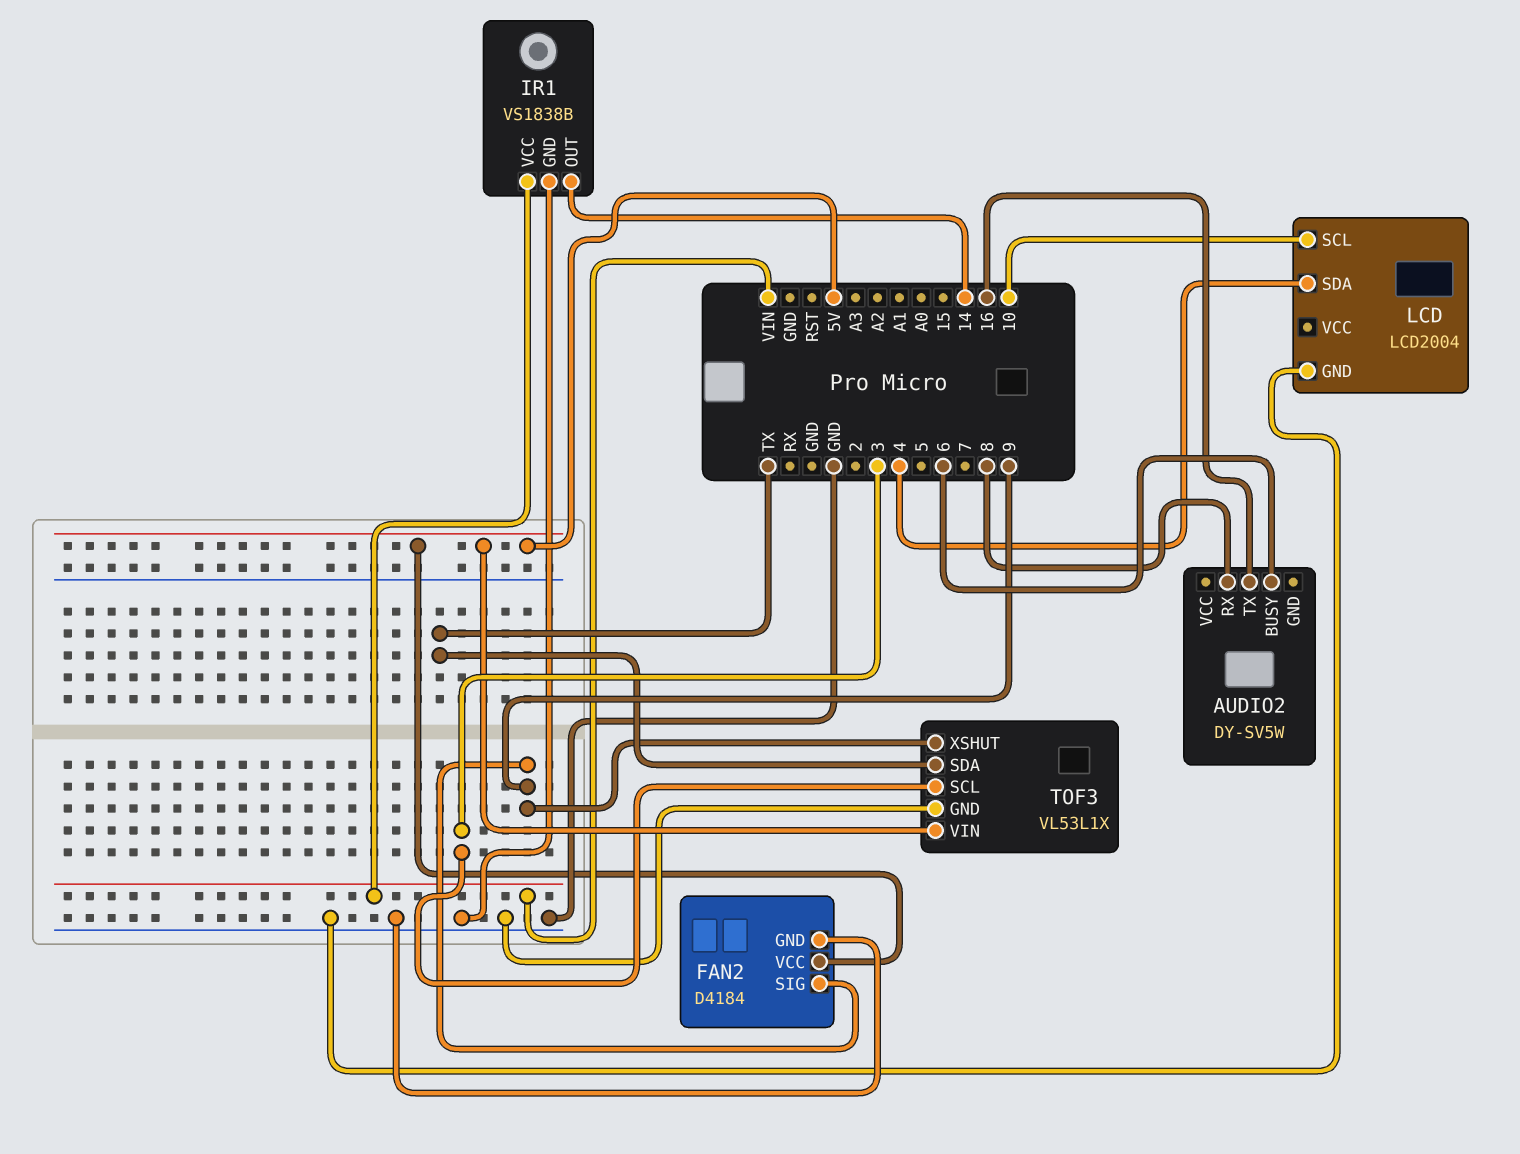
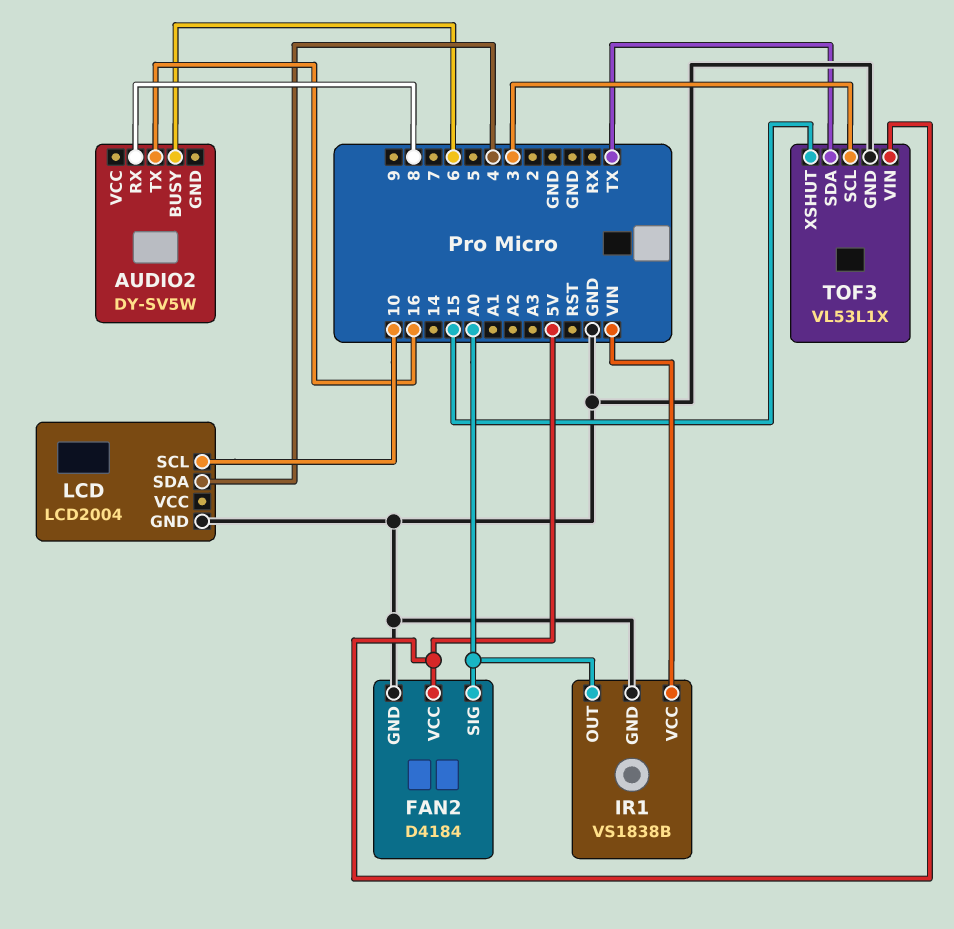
FAN2 pin SIG: 9 -> A0
IR1 pin OUT: 14 -> A0
TOF3 pin XSHUT: 9 -> 15

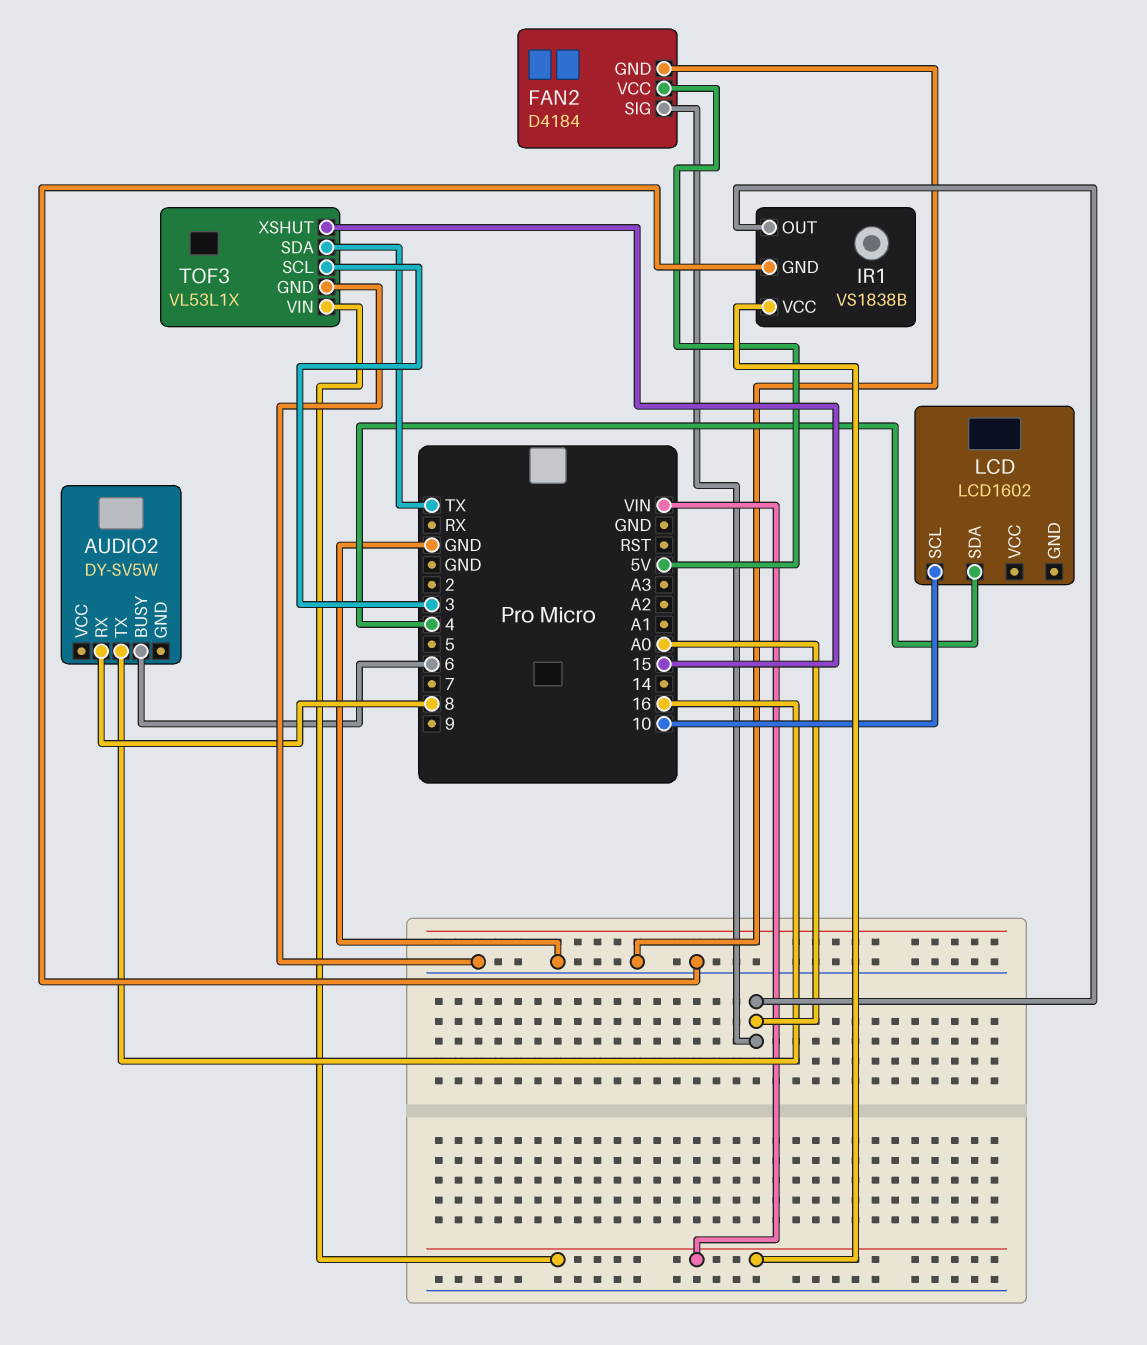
LCD: LCD2004 -> LCD1602
LCD pin GND: GND -> none
TOF3 pin VIN: 5V -> VIN

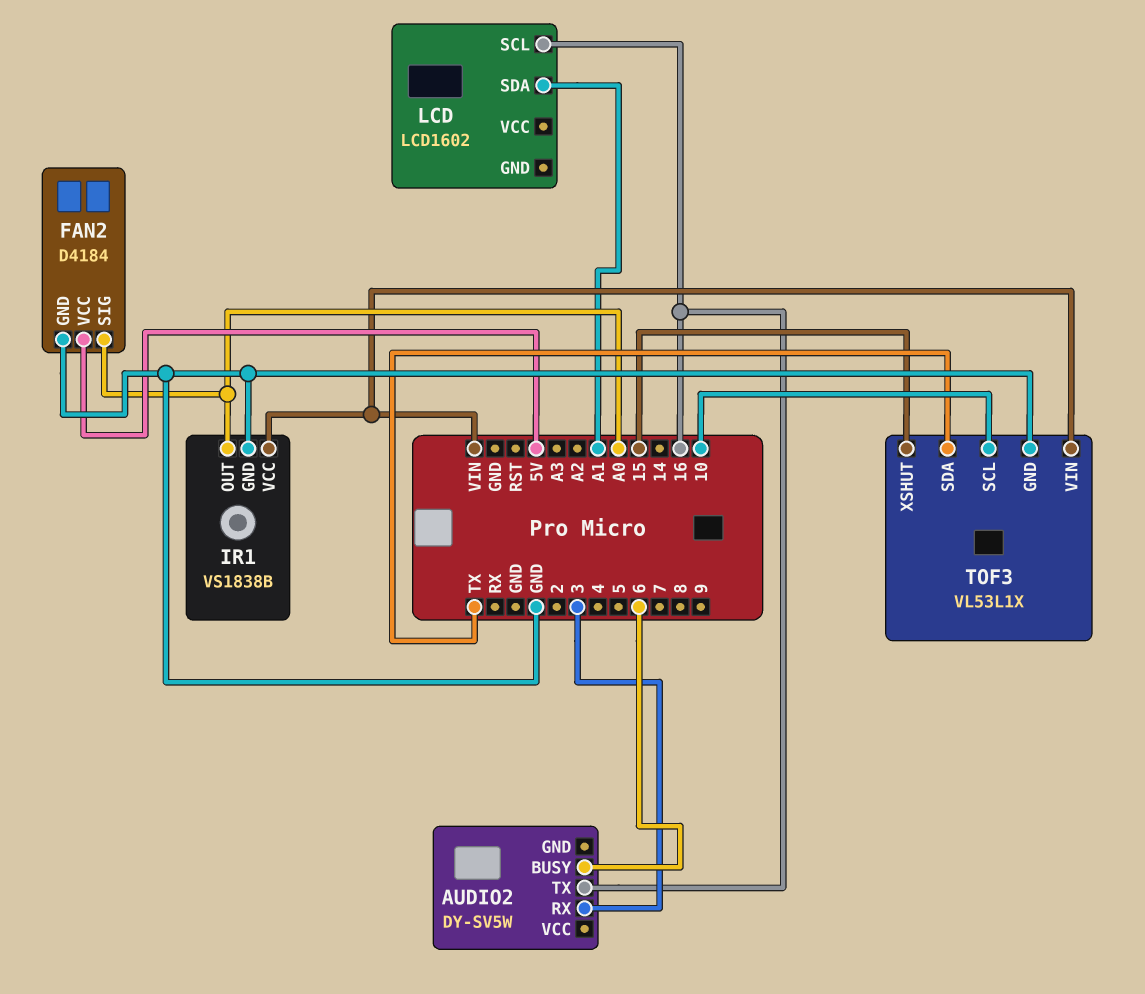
AUDIO2 pin RX: 8 -> 3
LCD pin SCL: 10 -> 16
LCD pin SDA: 4 -> A1
TOF3 pin SCL: 3 -> 10

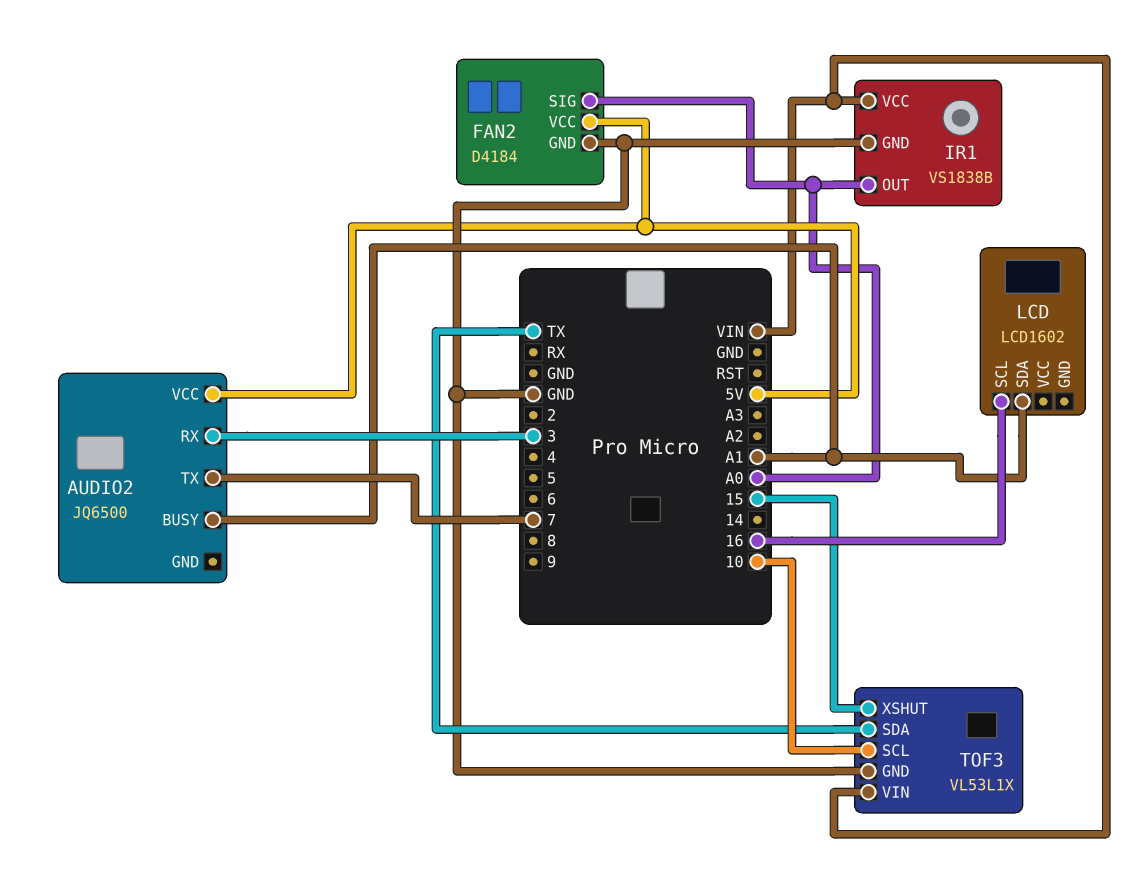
AUDIO2: DY-SV5W -> JQ6500
AUDIO2 pin BUSY: 6 -> A1
AUDIO2 pin TX: 16 -> 7
AUDIO2 pin VCC: none -> 5V

